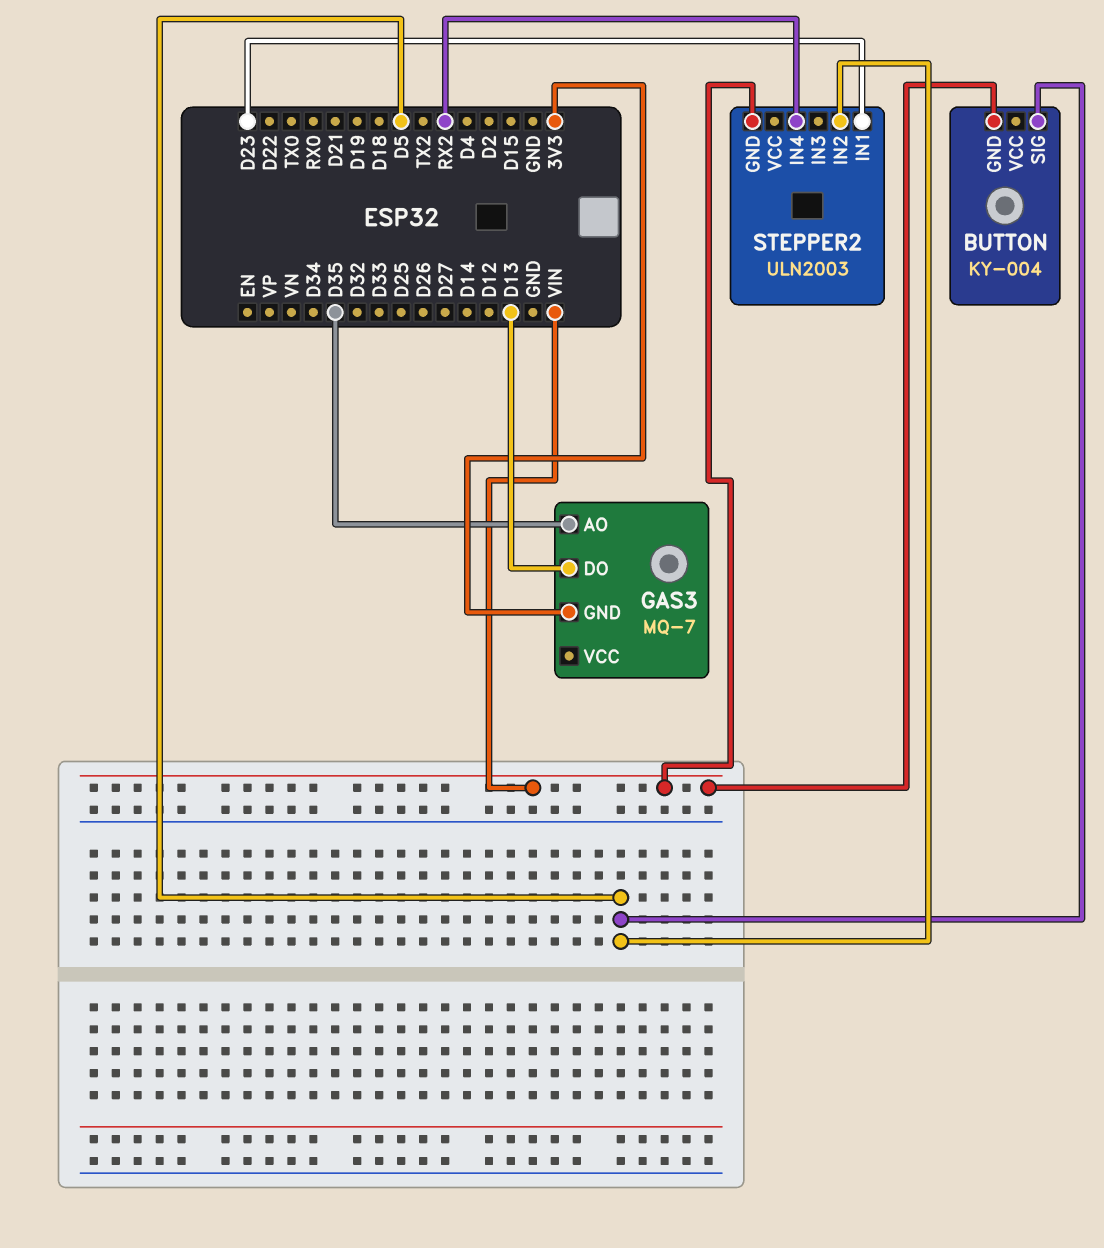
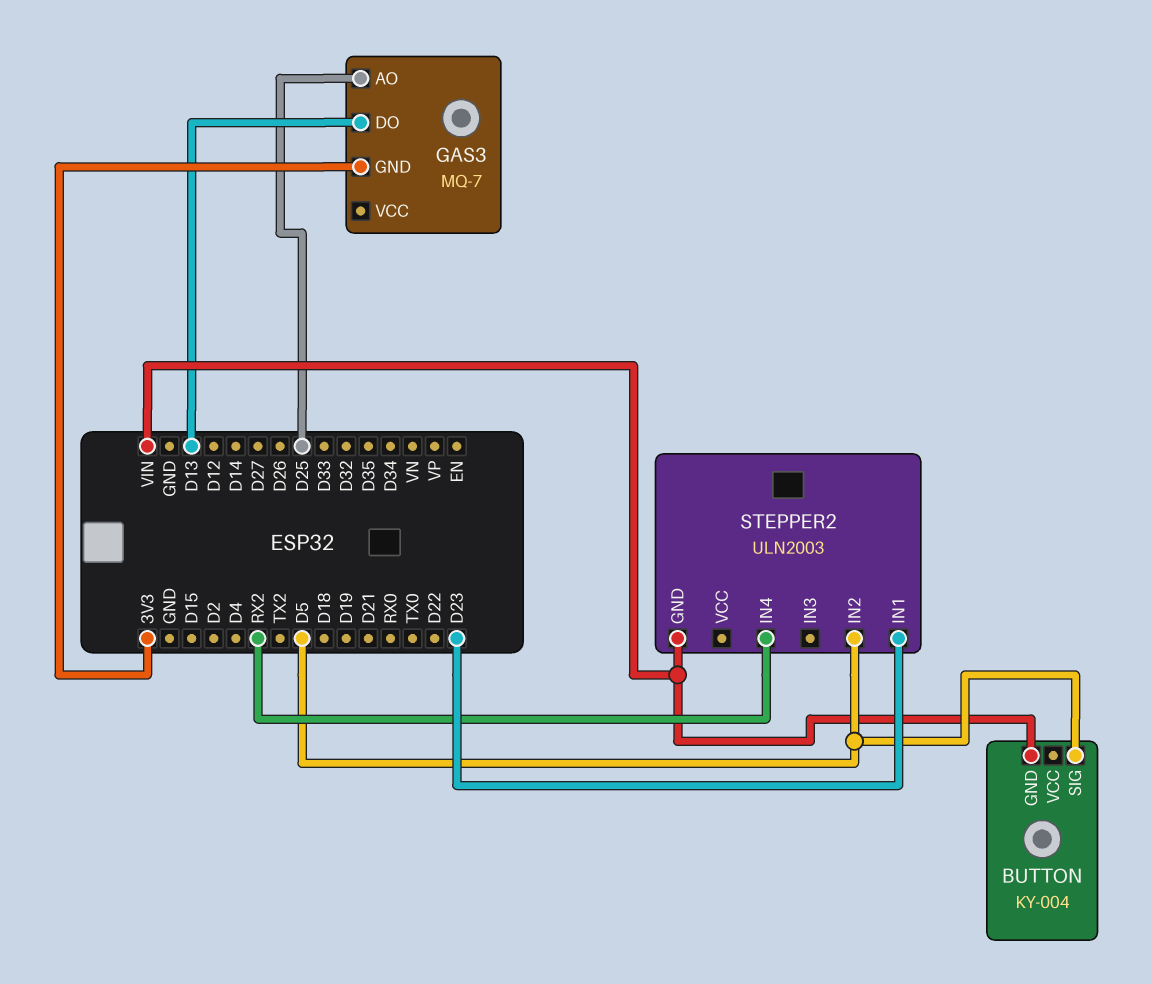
GAS3 pin AO: D35 -> D25

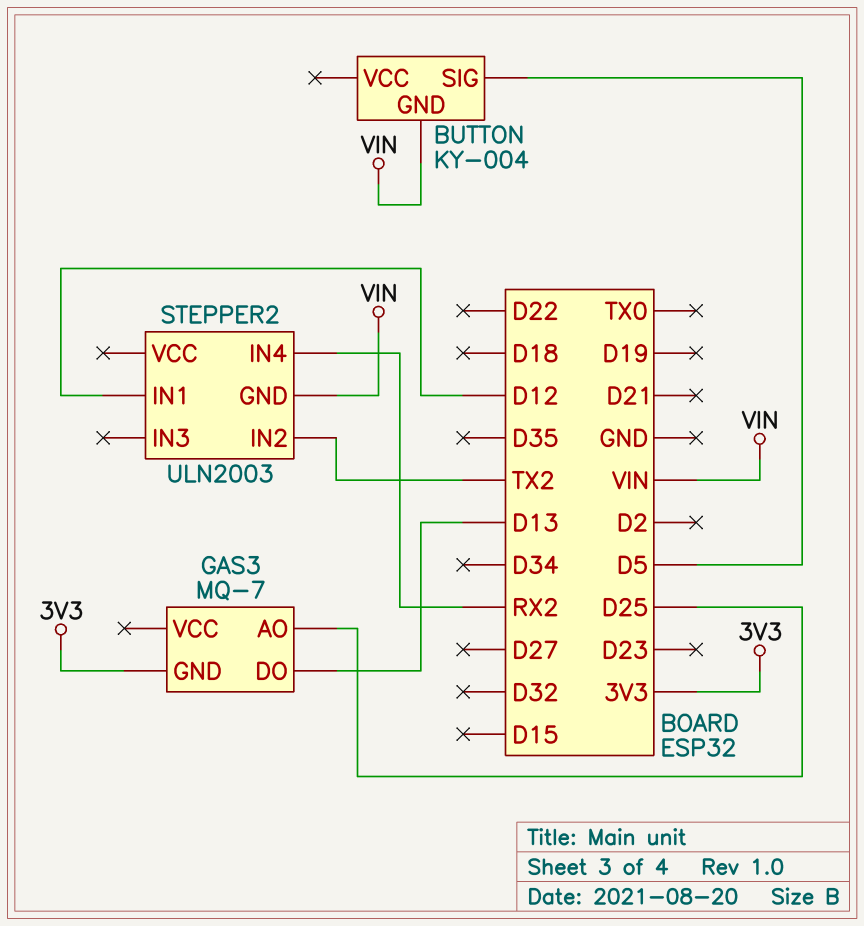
STEPPER2 pin IN1: D23 -> D12
STEPPER2 pin IN2: D5 -> TX2

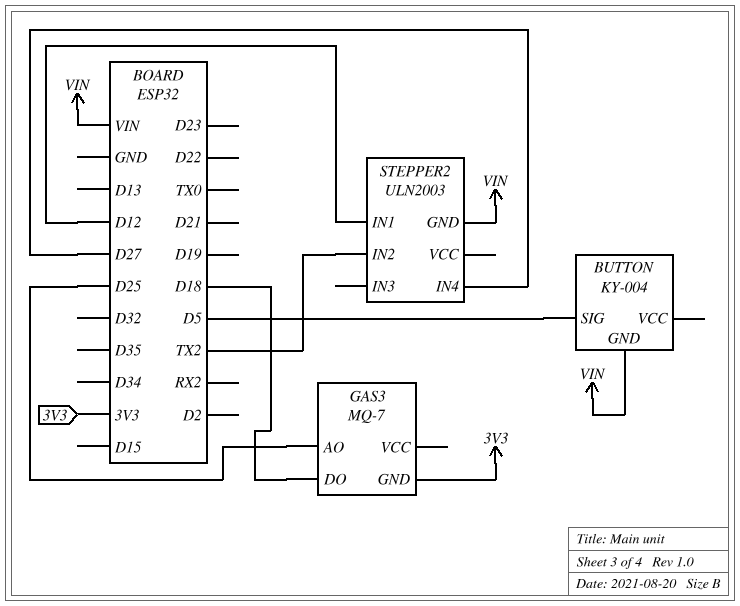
GAS3 pin DO: D13 -> D18
STEPPER2 pin IN4: RX2 -> D27

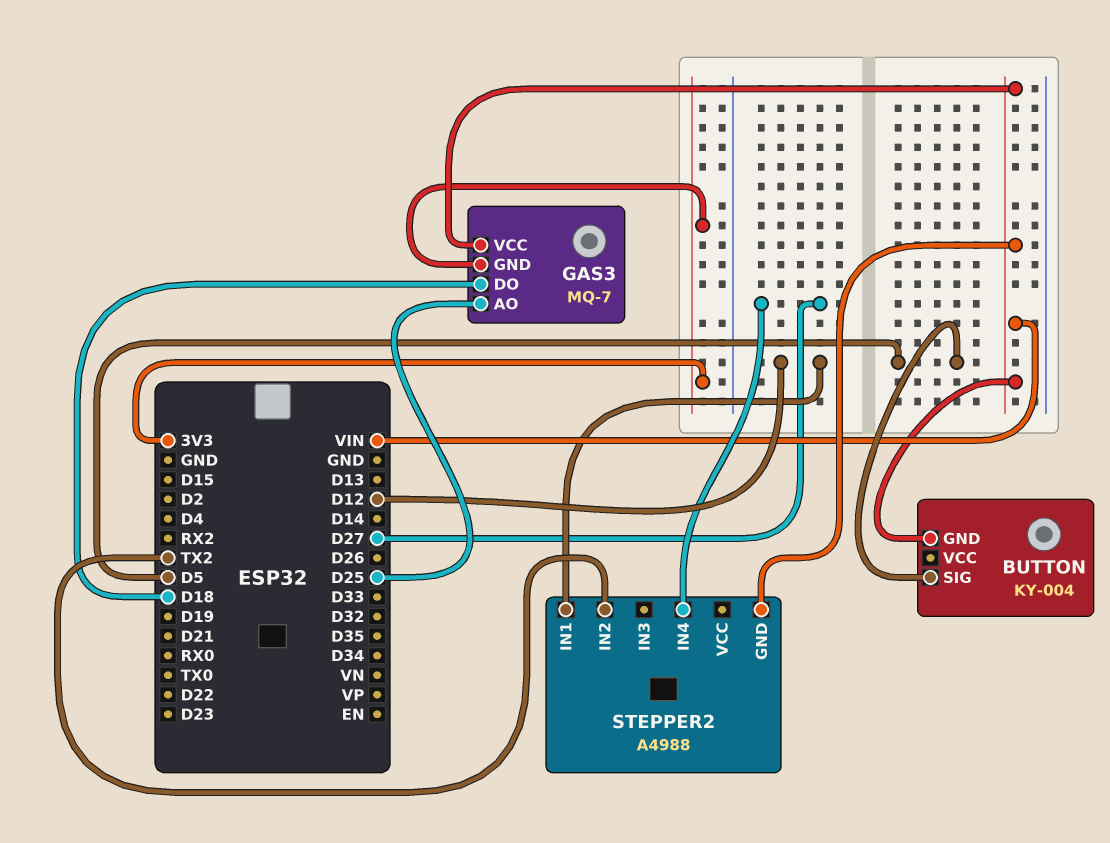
GAS3 pin VCC: none -> VIN
STEPPER2: ULN2003 -> A4988

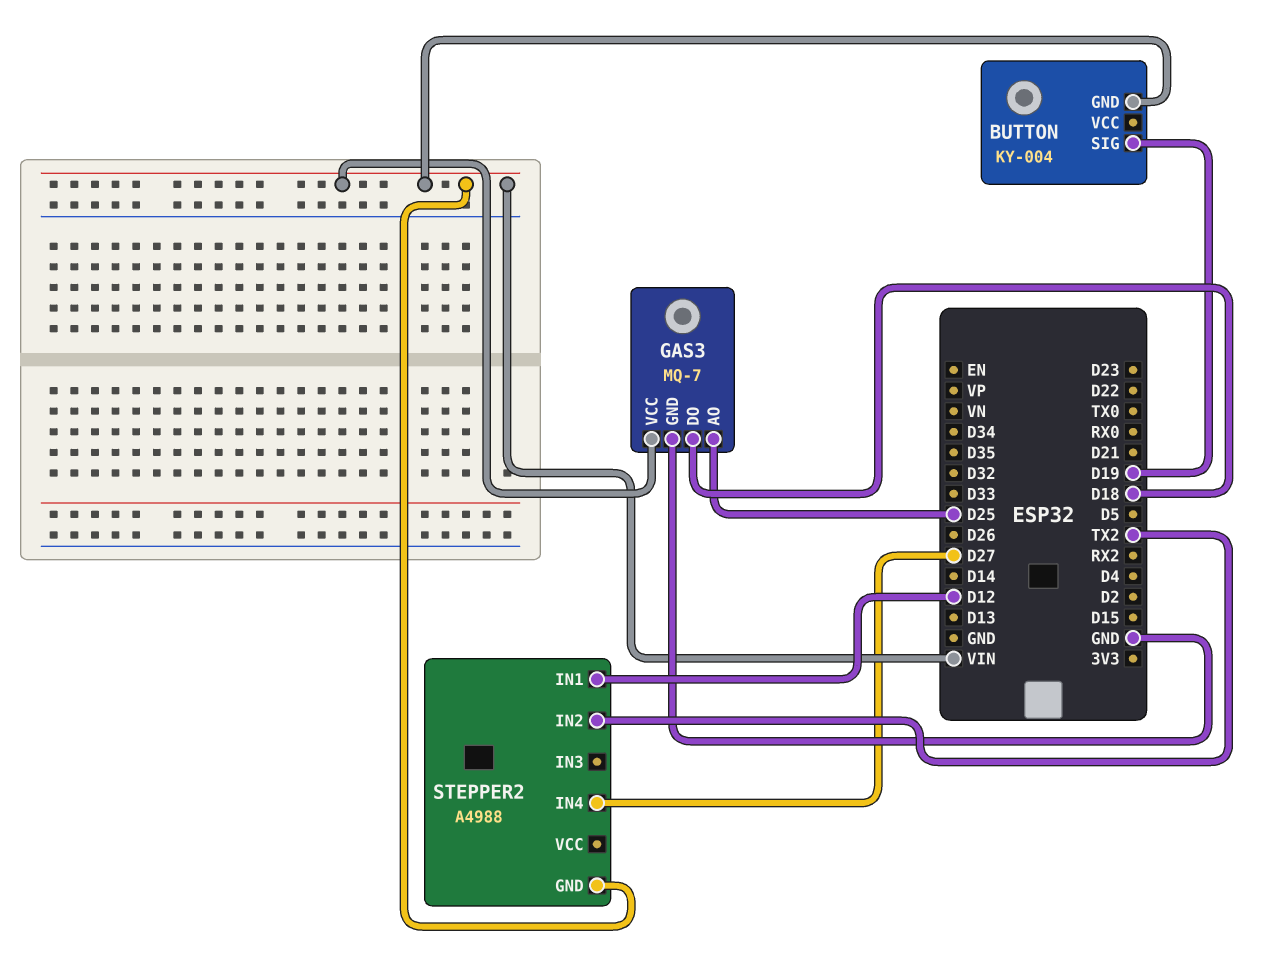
BUTTON pin SIG: D5 -> D19
GAS3 pin GND: 3V3 -> GND

